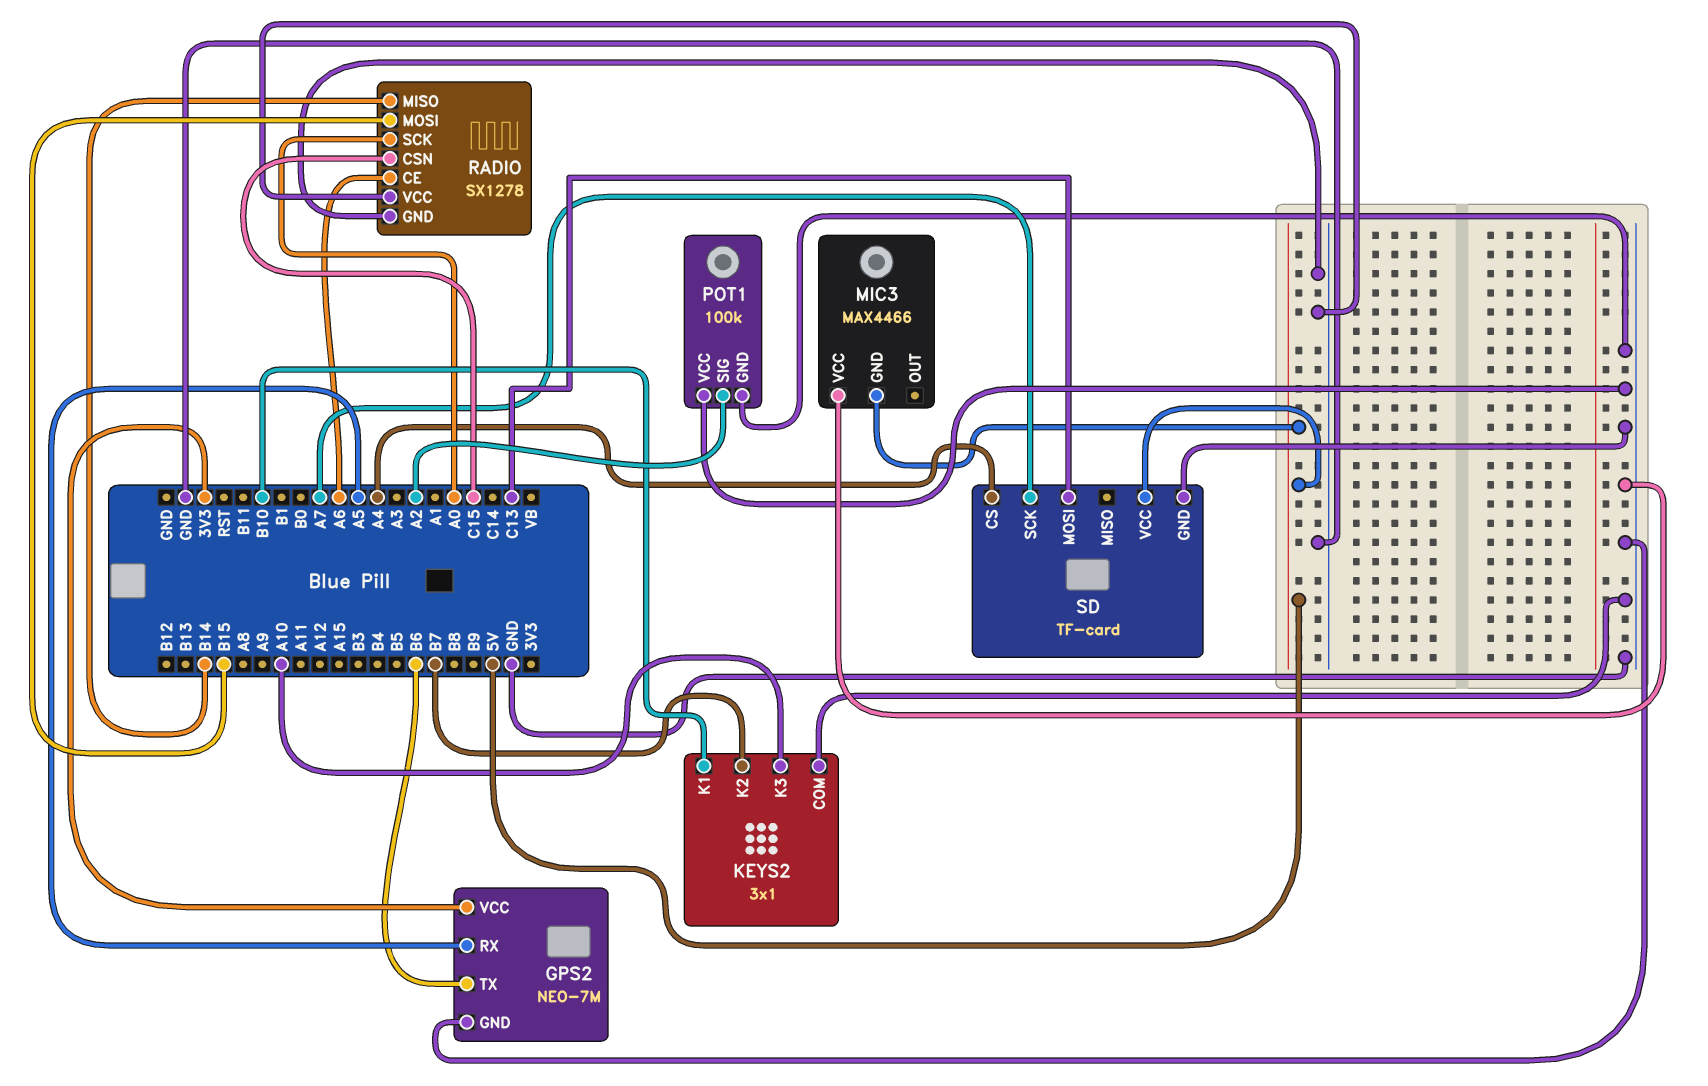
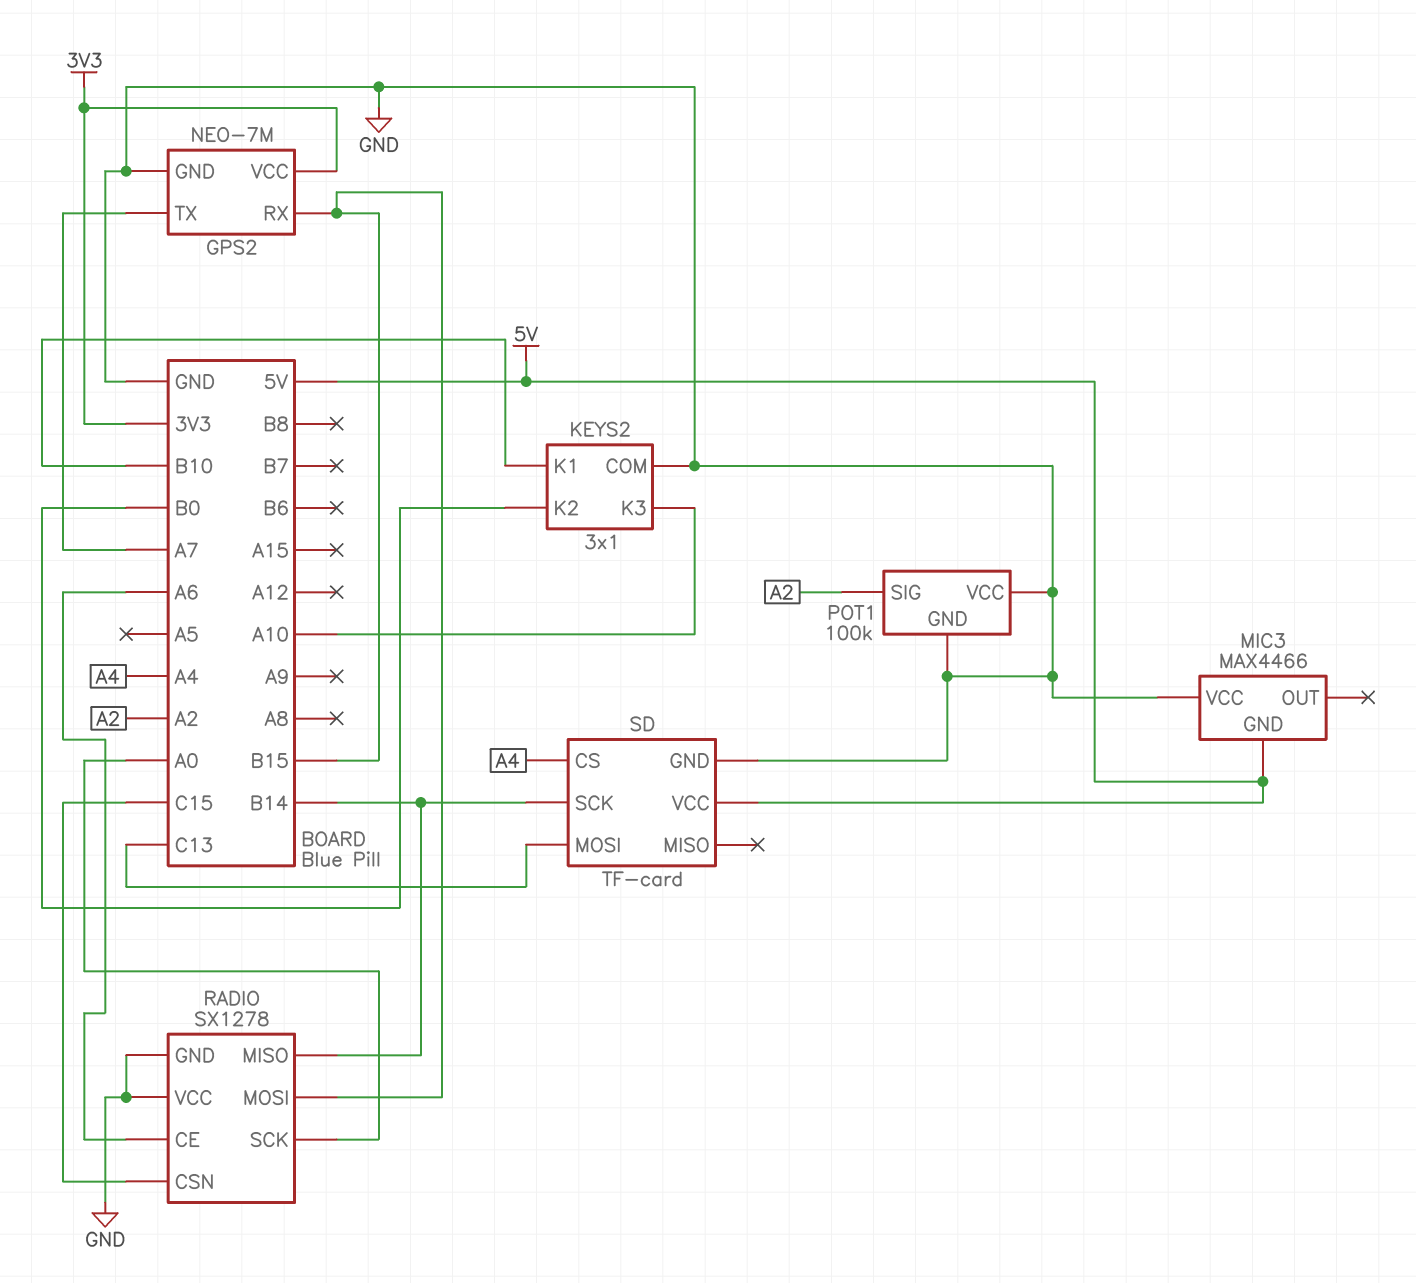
GPS2 pin RX: A5 -> B15
GPS2 pin TX: B6 -> A7
KEYS2 pin K2: B7 -> B0
SD pin SCK: A7 -> B14

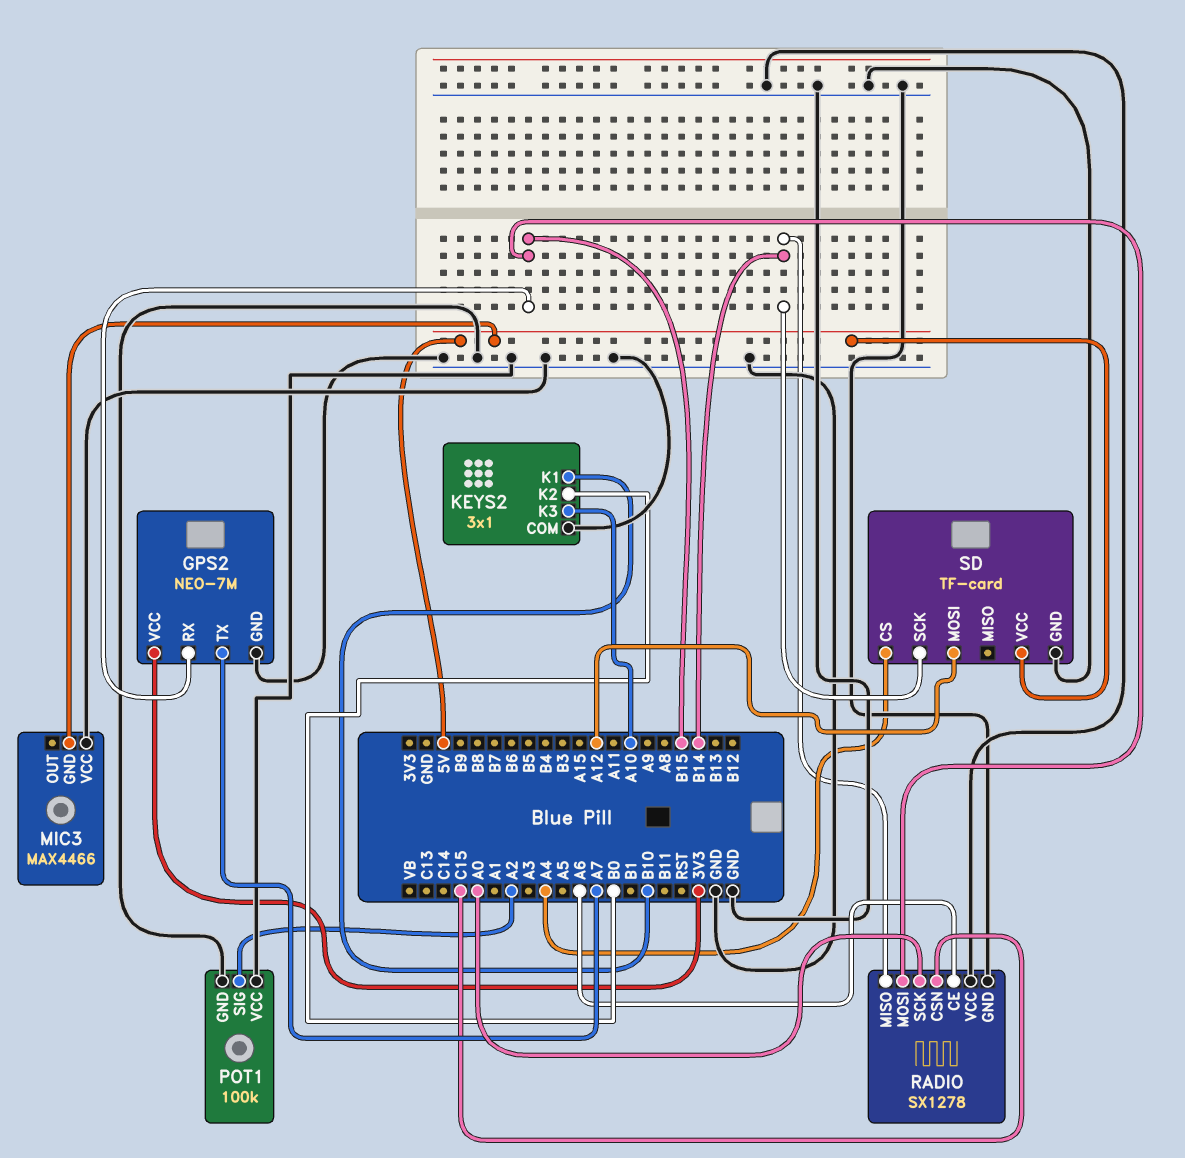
SD pin MOSI: C13 -> A12

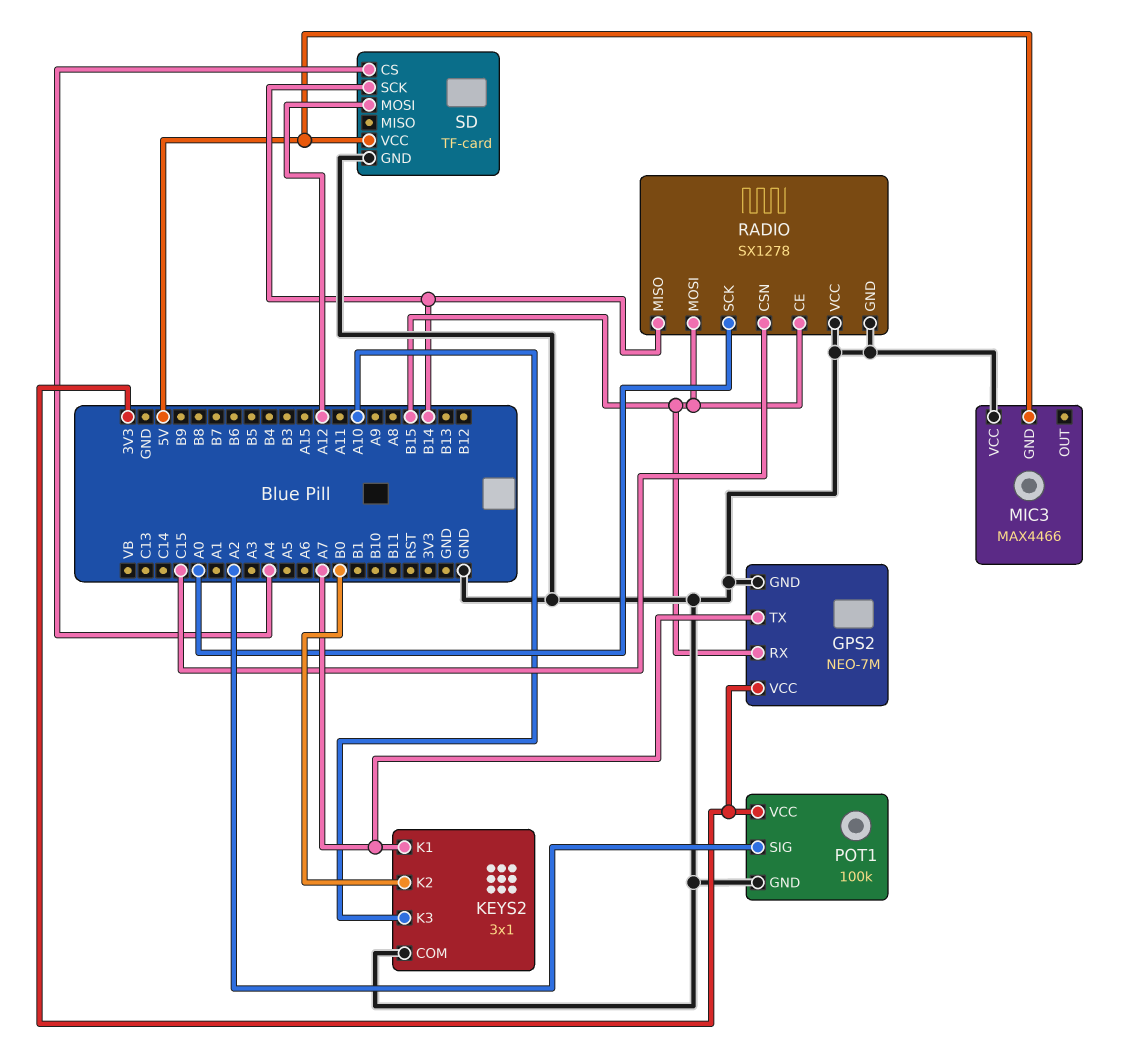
KEYS2 pin K1: B10 -> A7
POT1 pin VCC: GND -> 3V3
RADIO pin CE: A6 -> B15

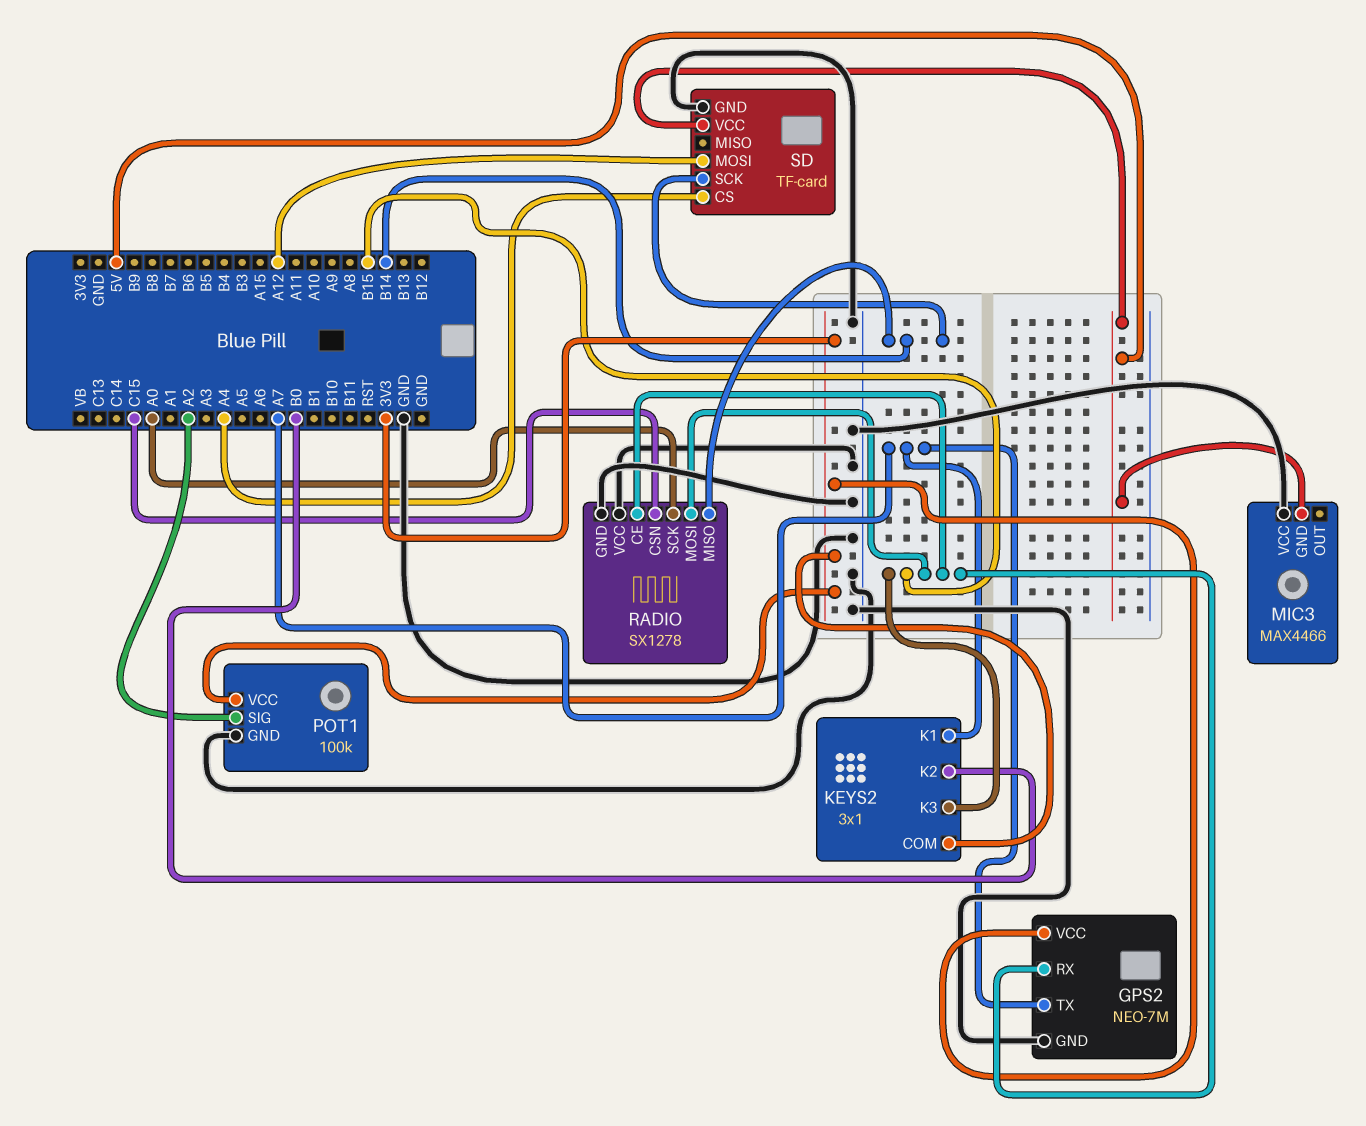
KEYS2 pin COM: GND -> 3V3
KEYS2 pin K3: A10 -> B15

